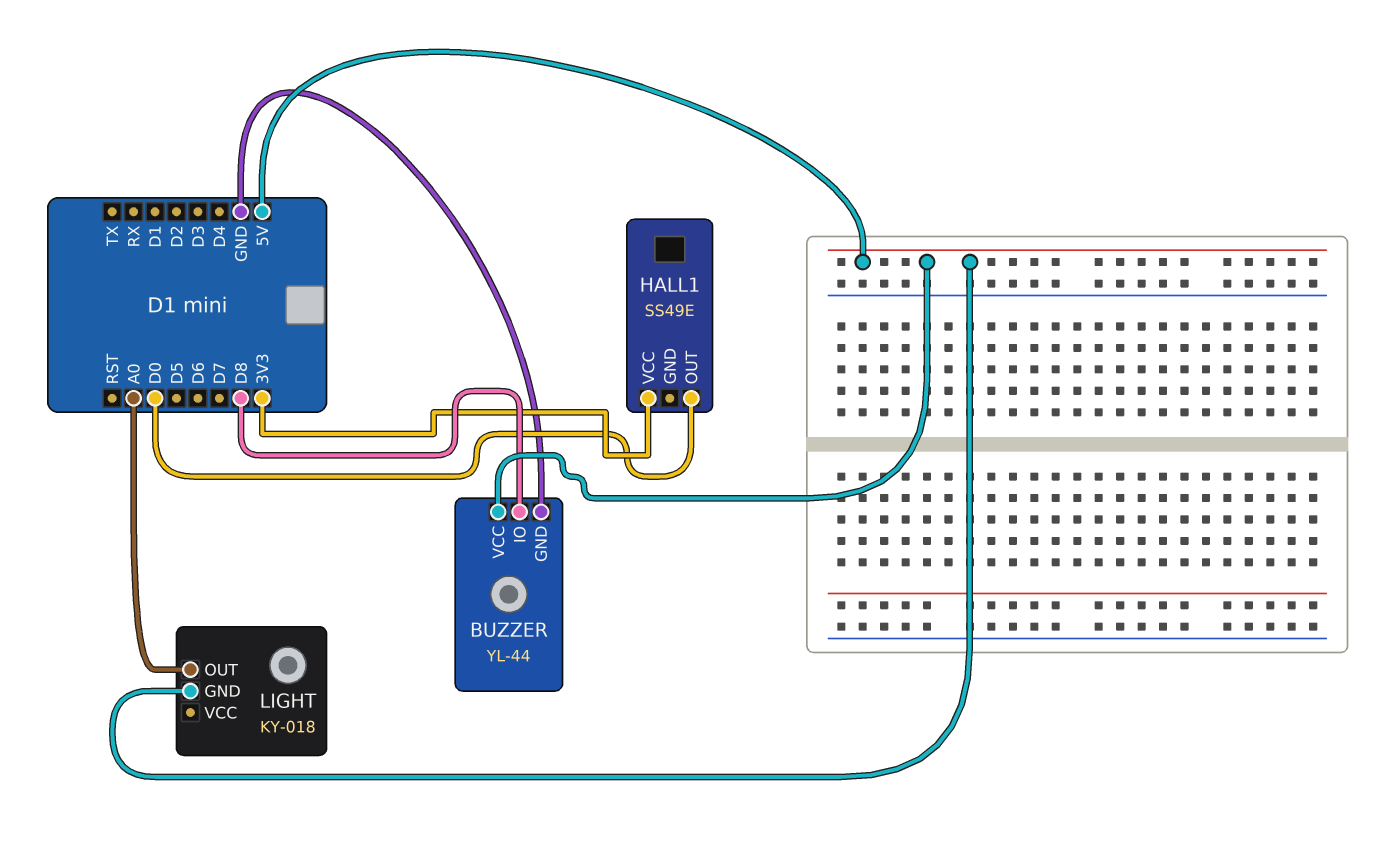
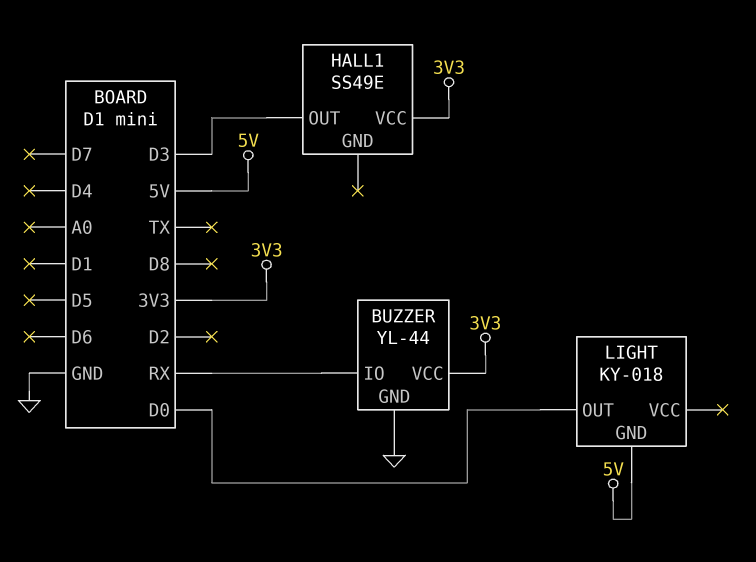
BUZZER pin IO: D8 -> RX
BUZZER pin VCC: 5V -> 3V3
HALL1 pin OUT: D0 -> D3
LIGHT pin OUT: A0 -> D0

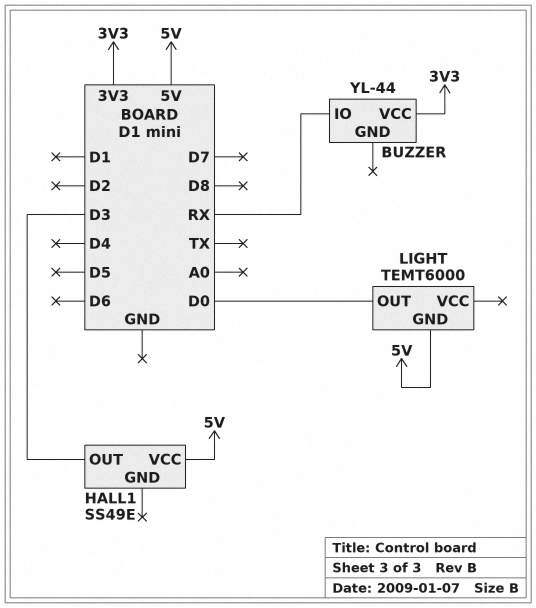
BUZZER pin GND: GND -> none
HALL1 pin VCC: 3V3 -> 5V
LIGHT: KY-018 -> TEMT6000

